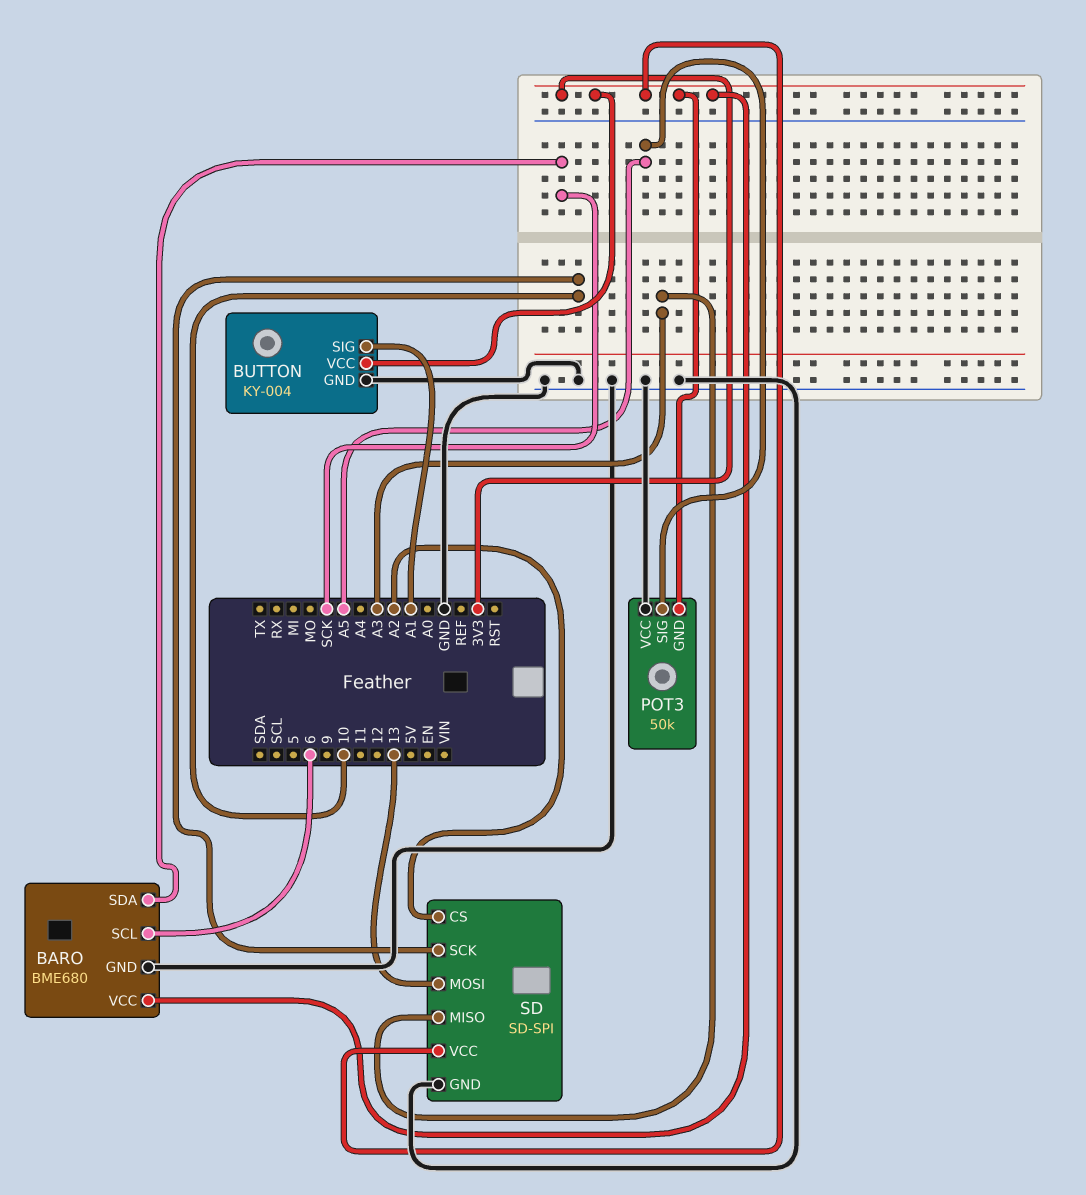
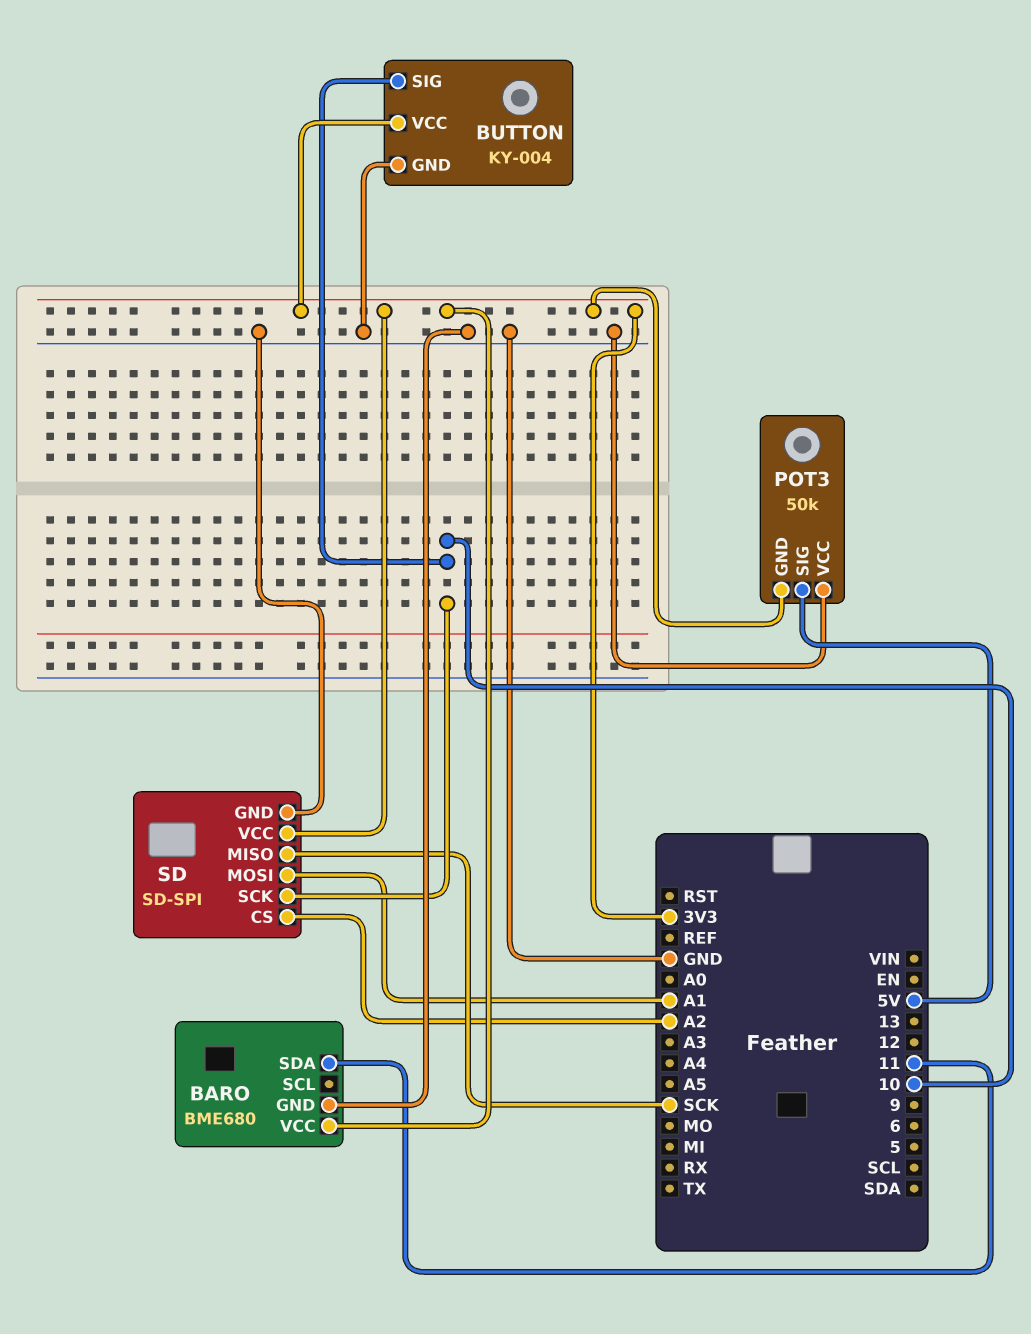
BARO pin SCL: 6 -> none
BARO pin SDA: SCK -> 11
BUTTON pin SIG: A1 -> 10
POT3 pin SIG: A5 -> 5V
SD pin MISO: A3 -> SCK
SD pin MOSI: 13 -> A1

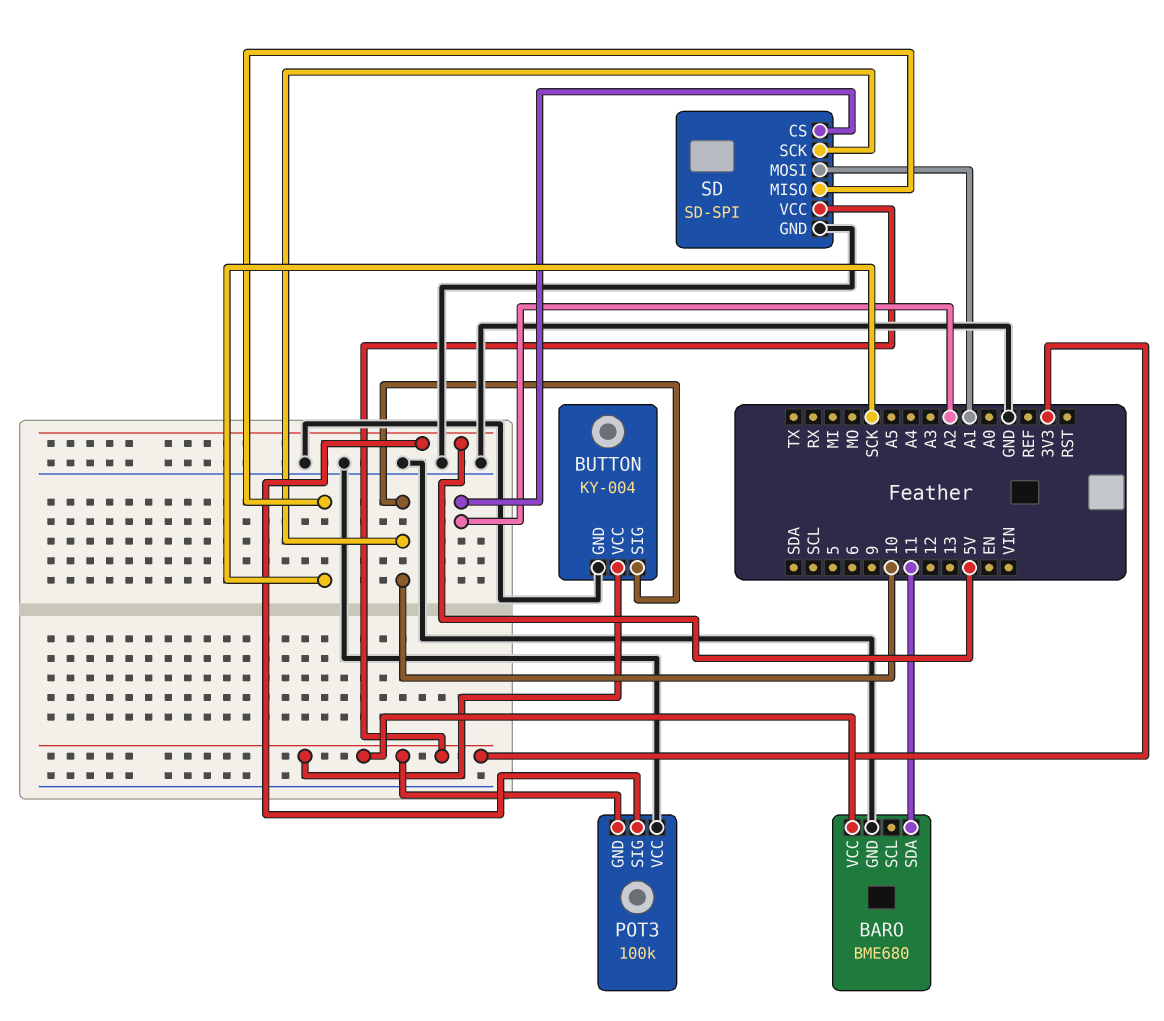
POT3: 50k -> 100k

